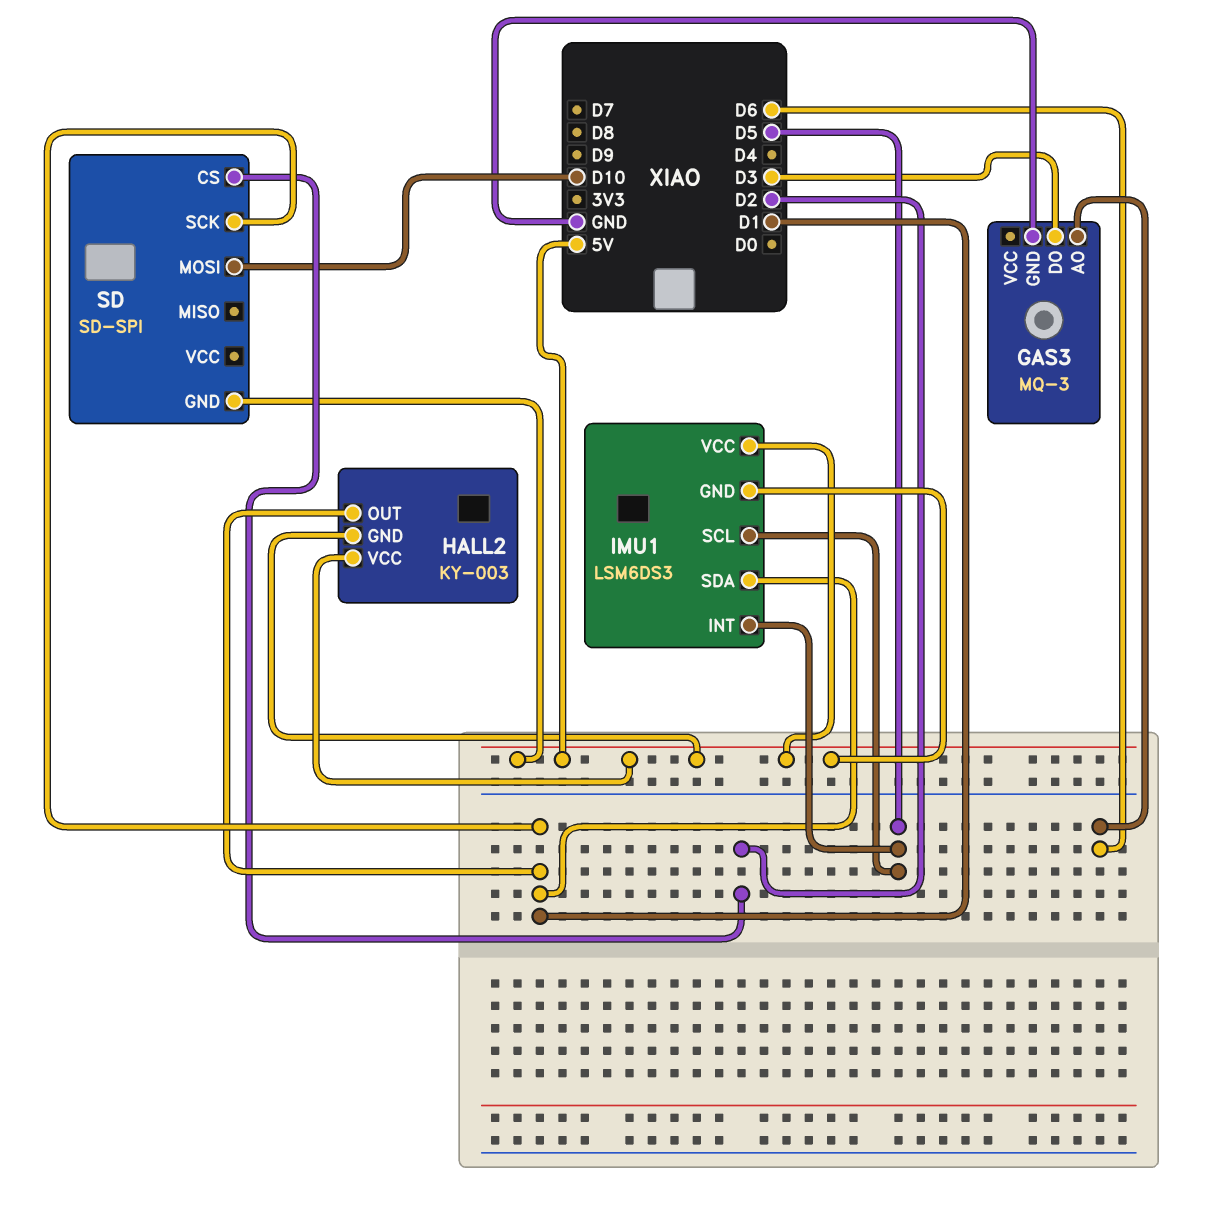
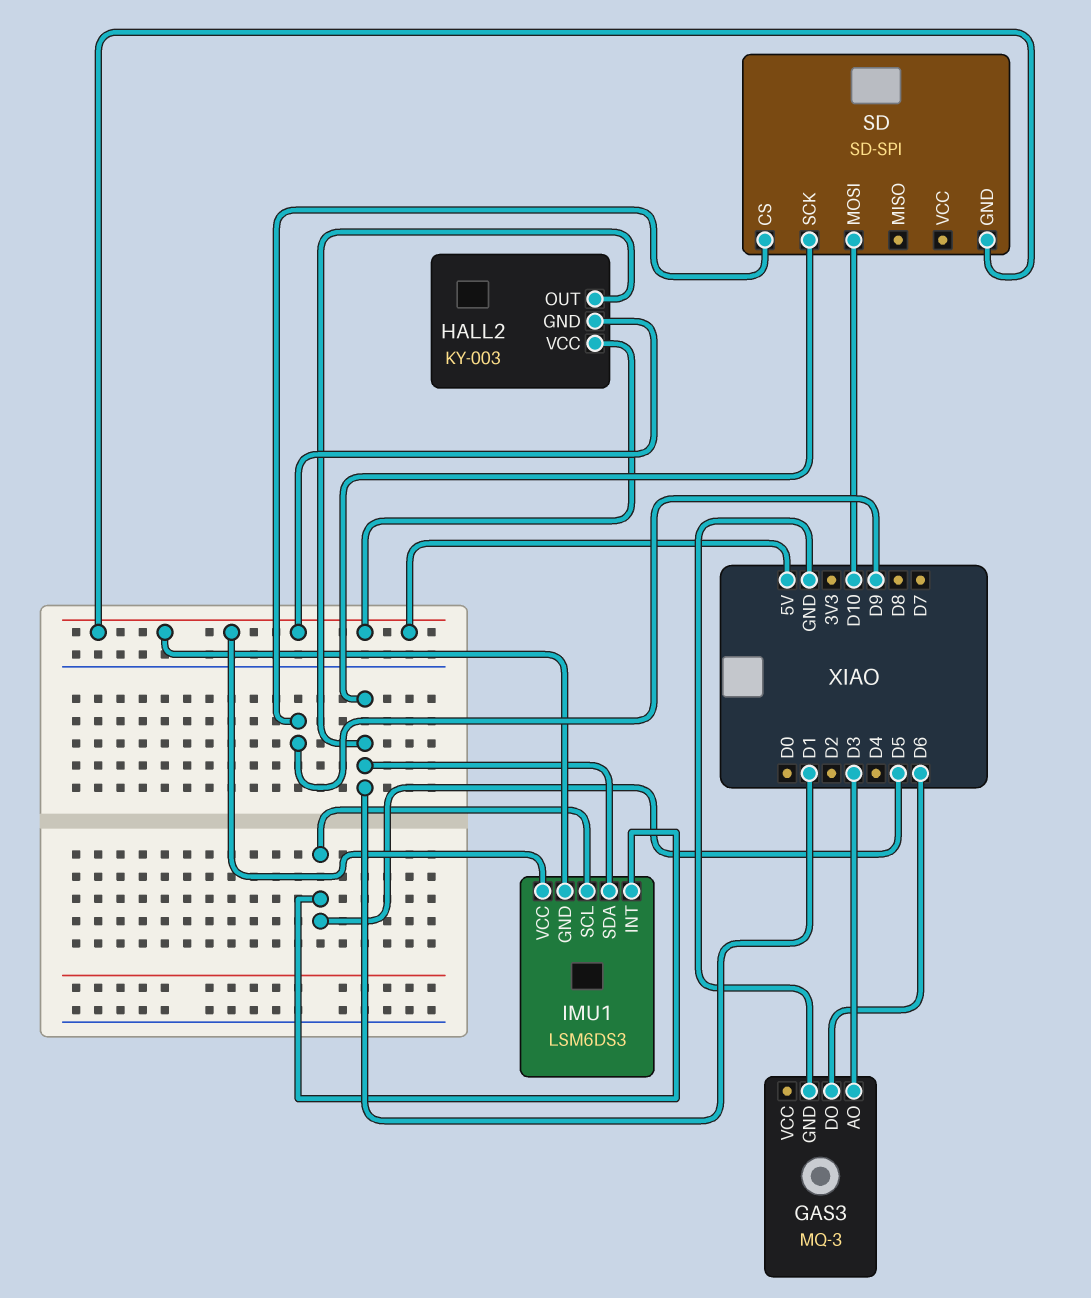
GAS3 pin AO: D6 -> D3
GAS3 pin DO: D3 -> D6
SD pin CS: D2 -> D9

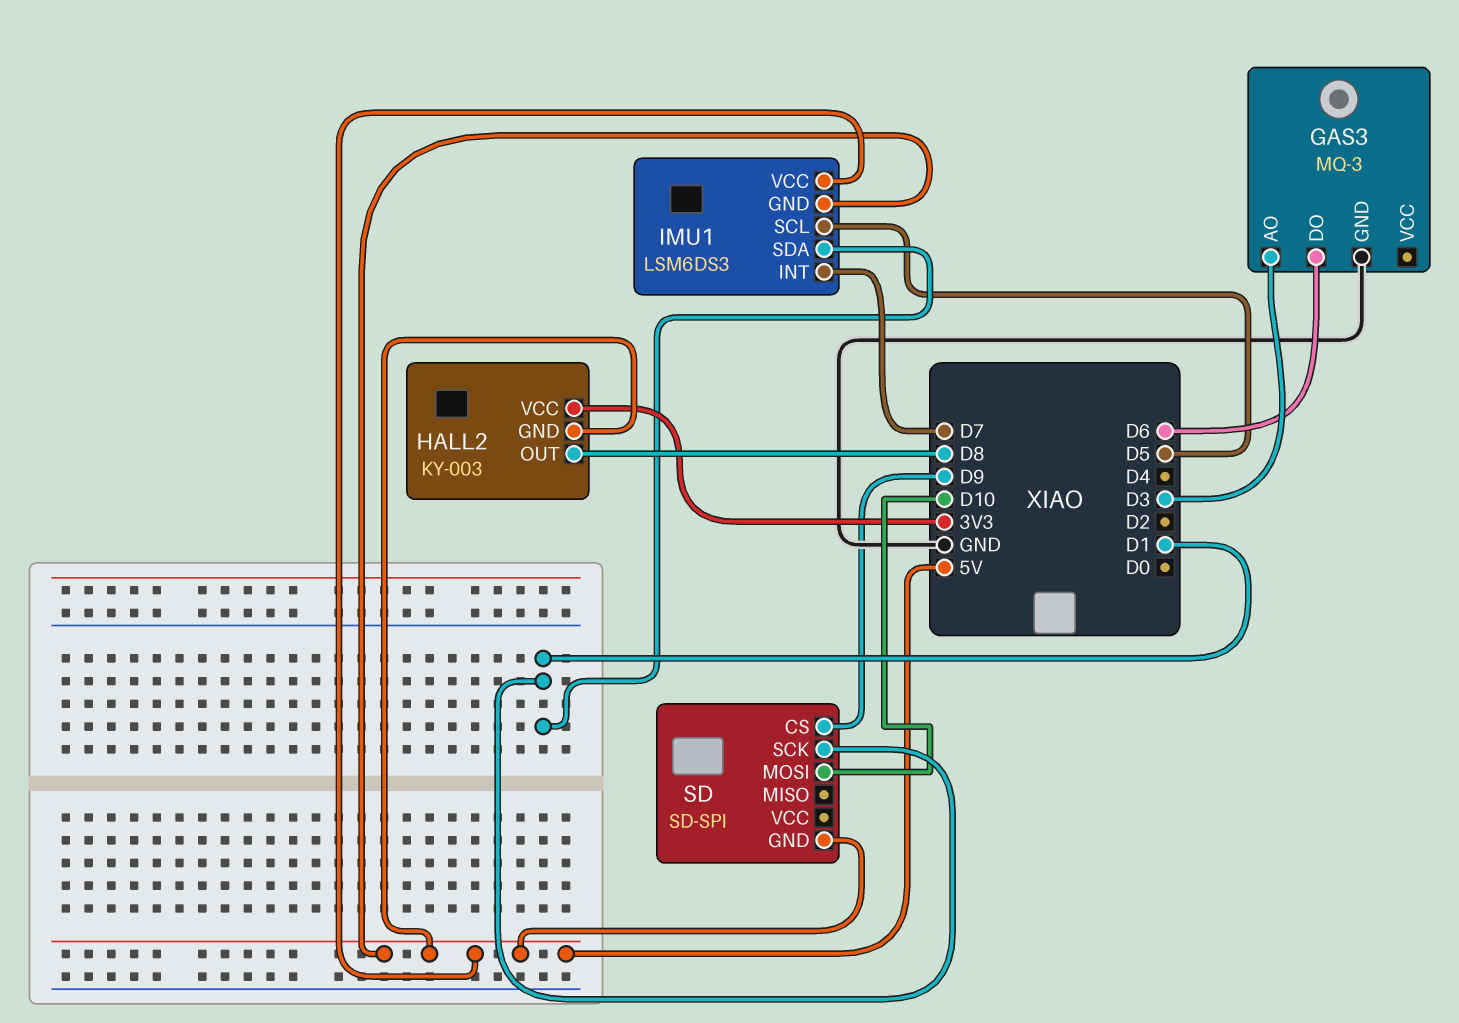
HALL2 pin OUT: D1 -> D8
HALL2 pin VCC: 5V -> 3V3
IMU1 pin INT: D5 -> D7

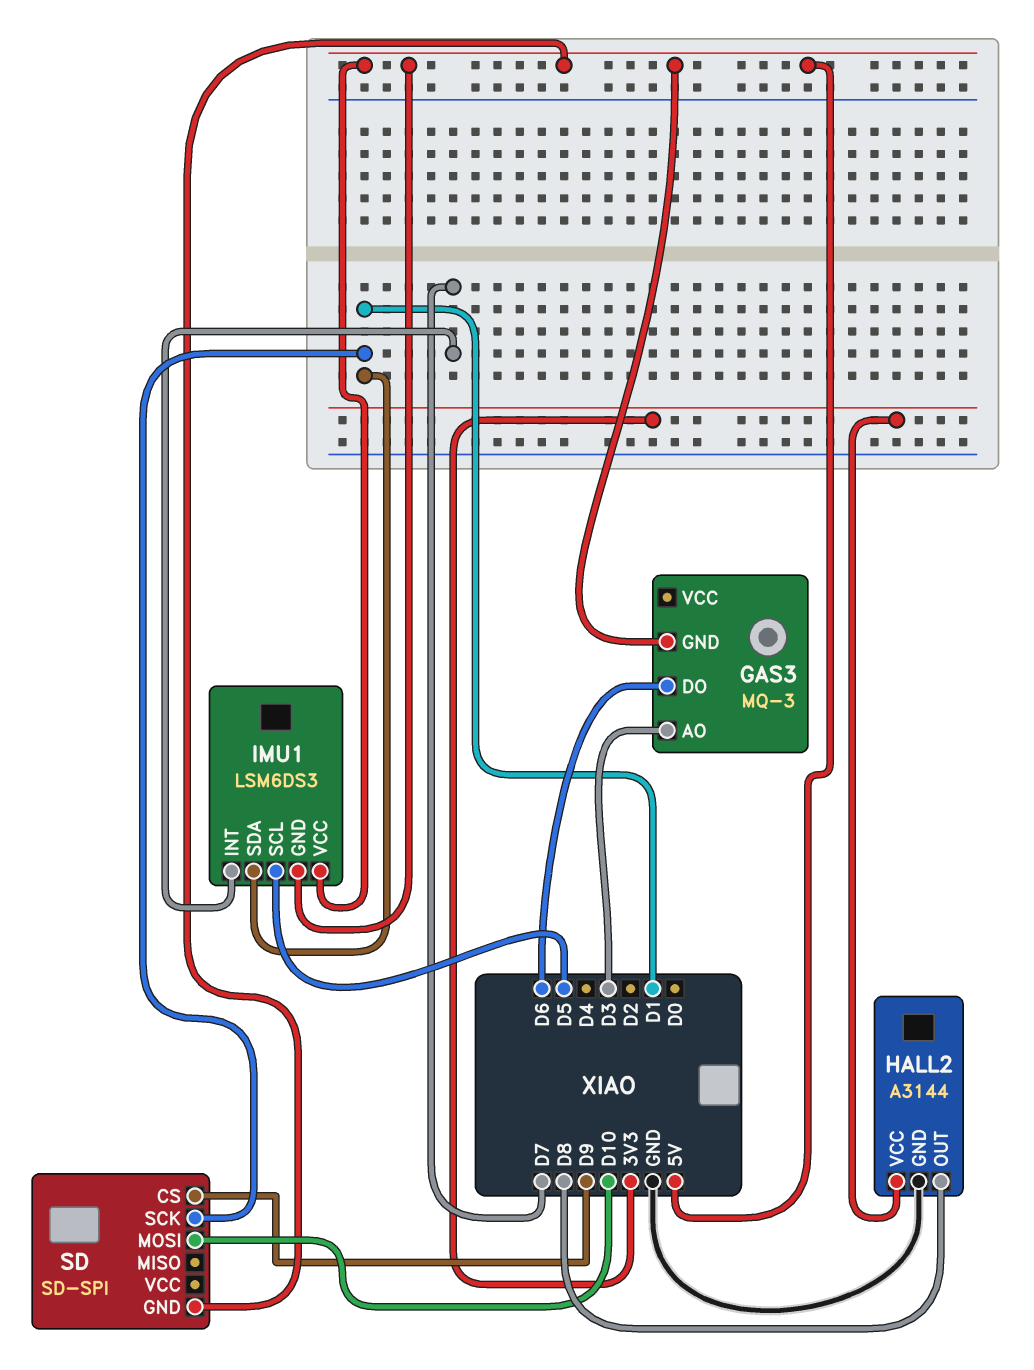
GAS3 pin GND: GND -> 5V
HALL2: KY-003 -> A3144
HALL2 pin GND: 5V -> GND

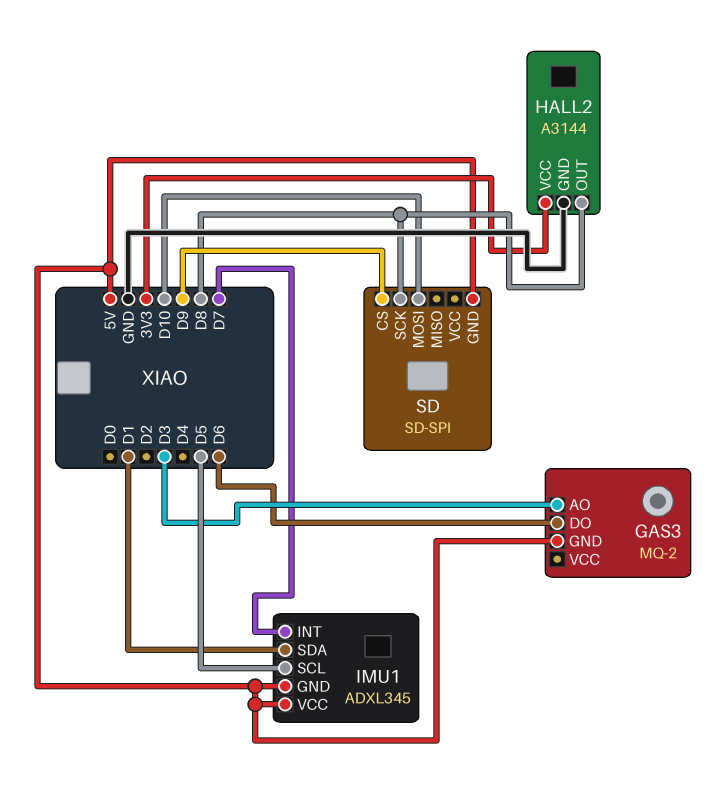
GAS3: MQ-3 -> MQ-2
IMU1: LSM6DS3 -> ADXL345
SD pin SCK: D1 -> D8

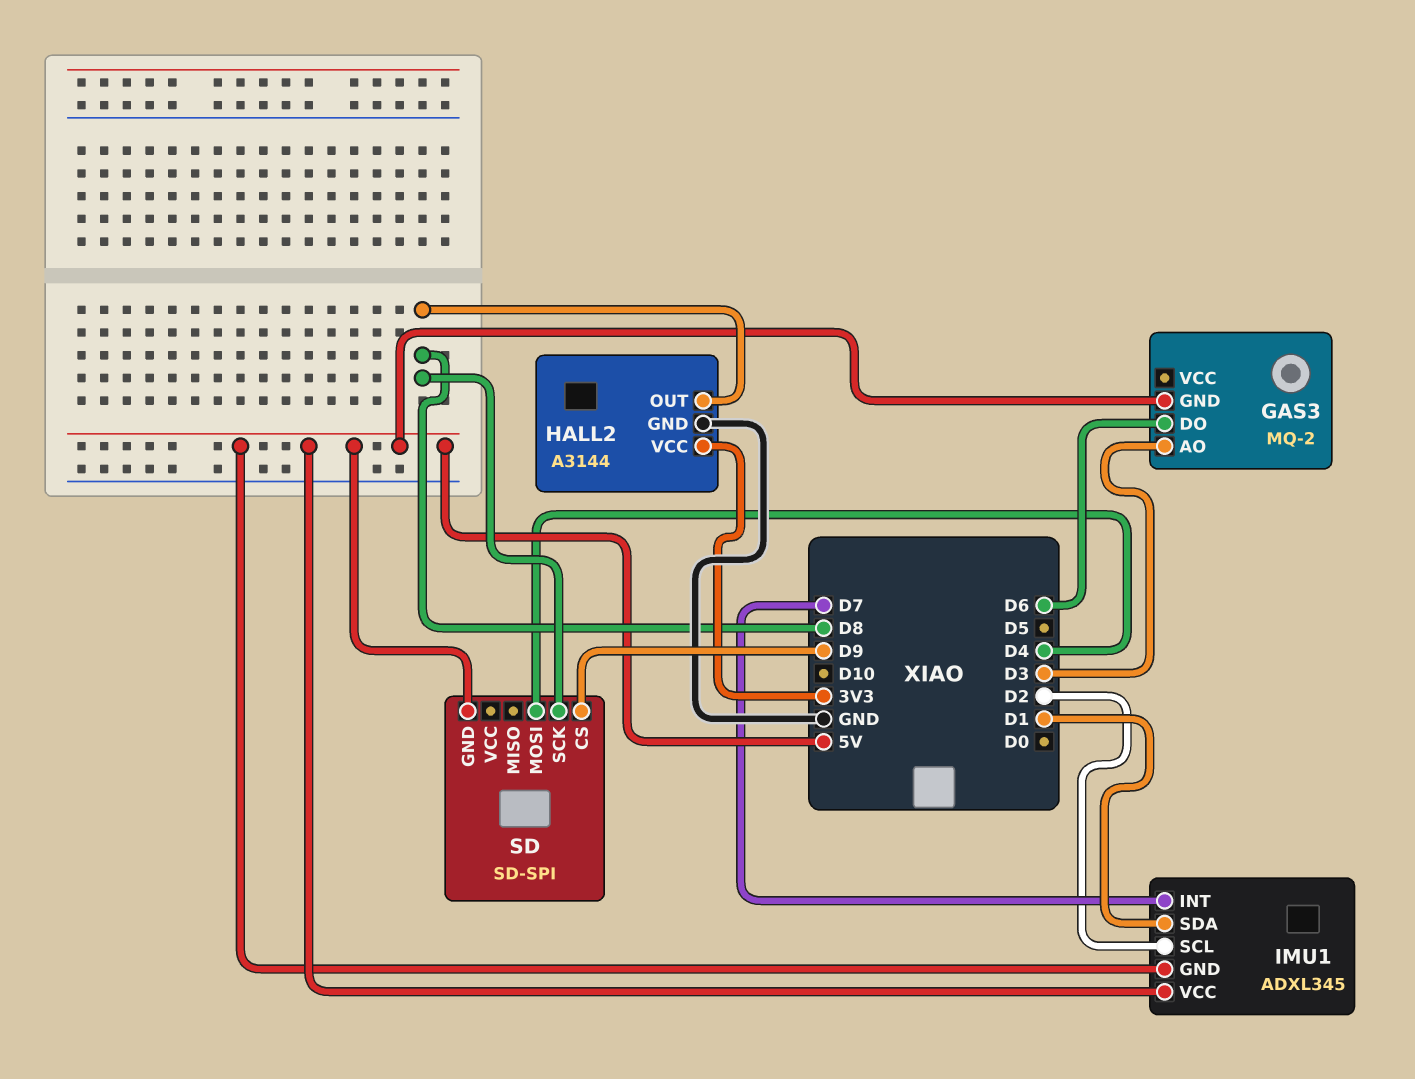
IMU1 pin SCL: D5 -> D2
SD pin MOSI: D10 -> D4

